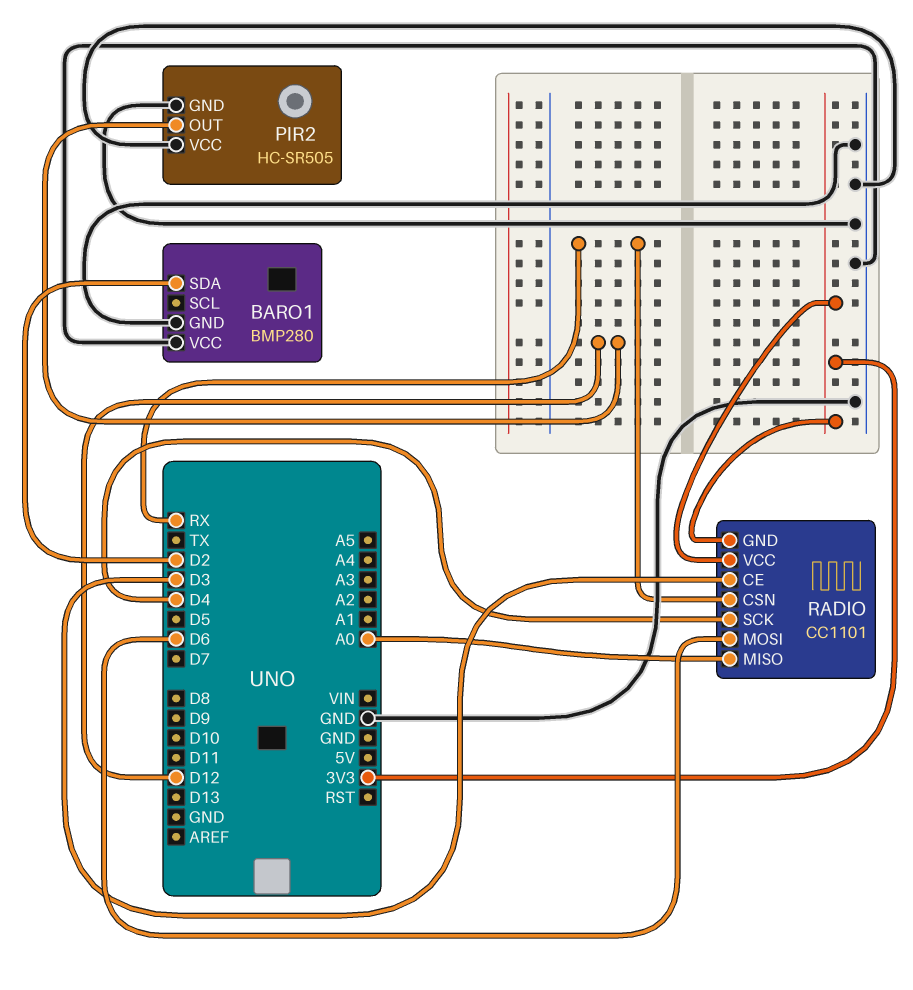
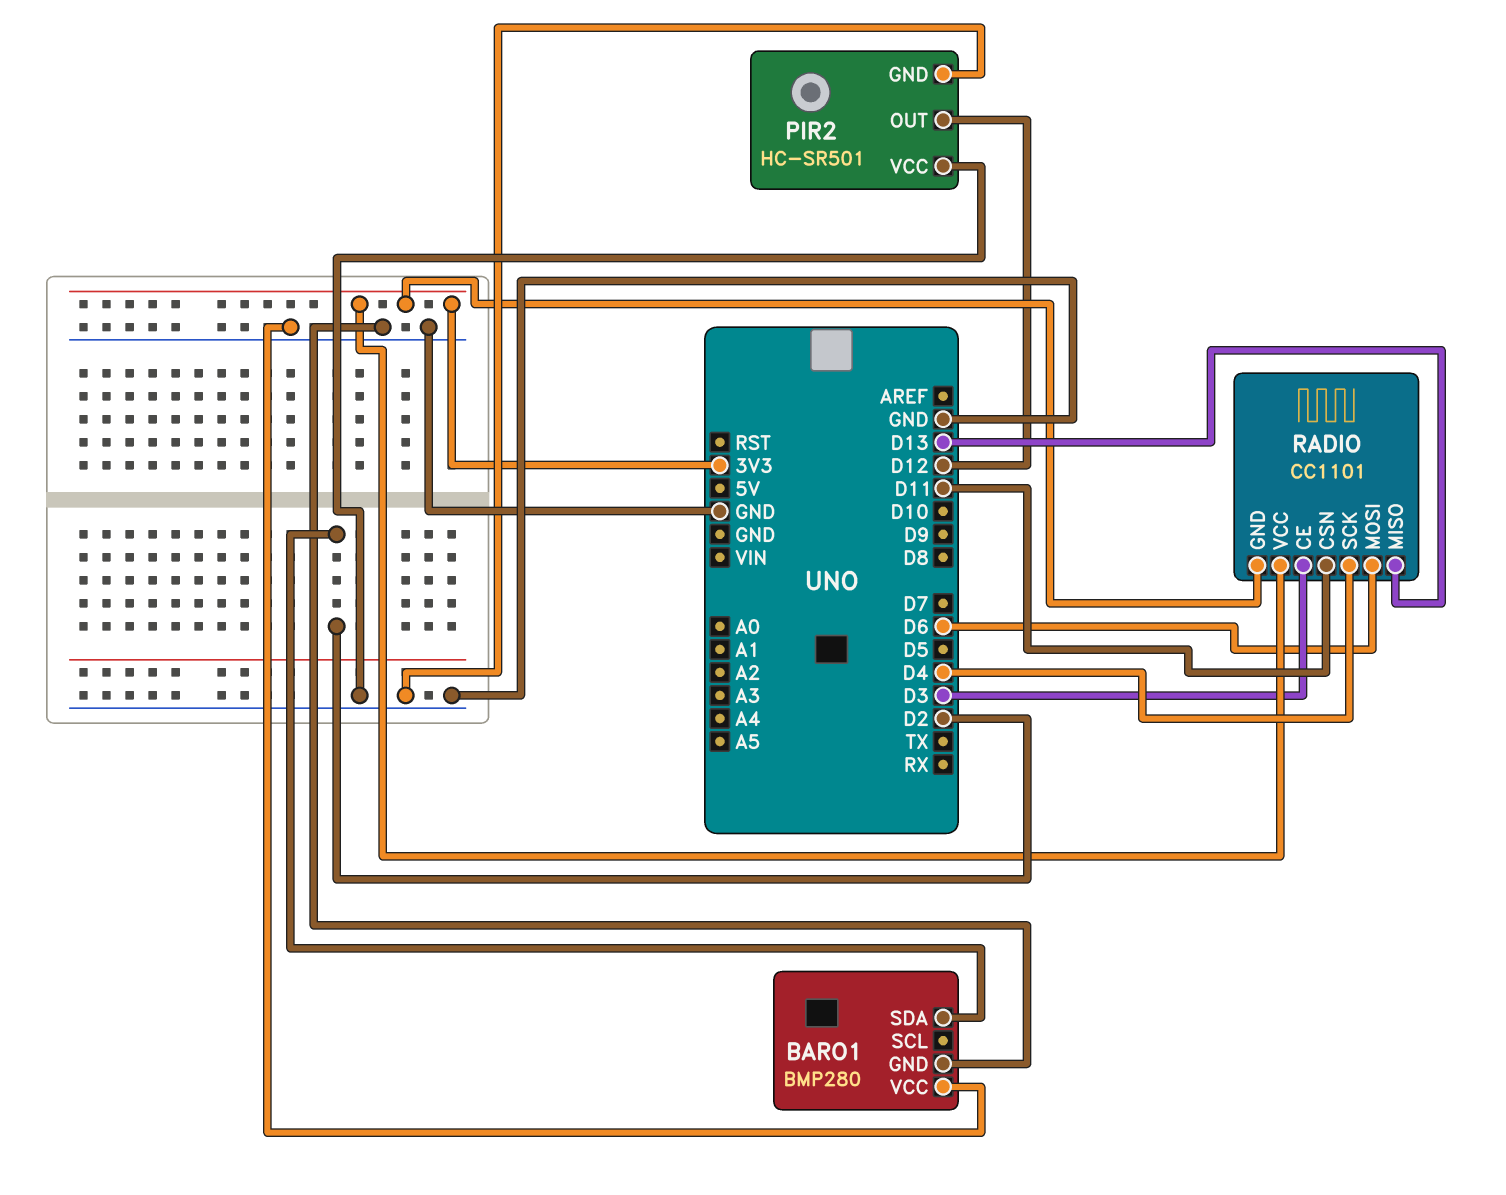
PIR2: HC-SR505 -> HC-SR501
RADIO pin CSN: RX -> D11
RADIO pin MISO: A0 -> D13

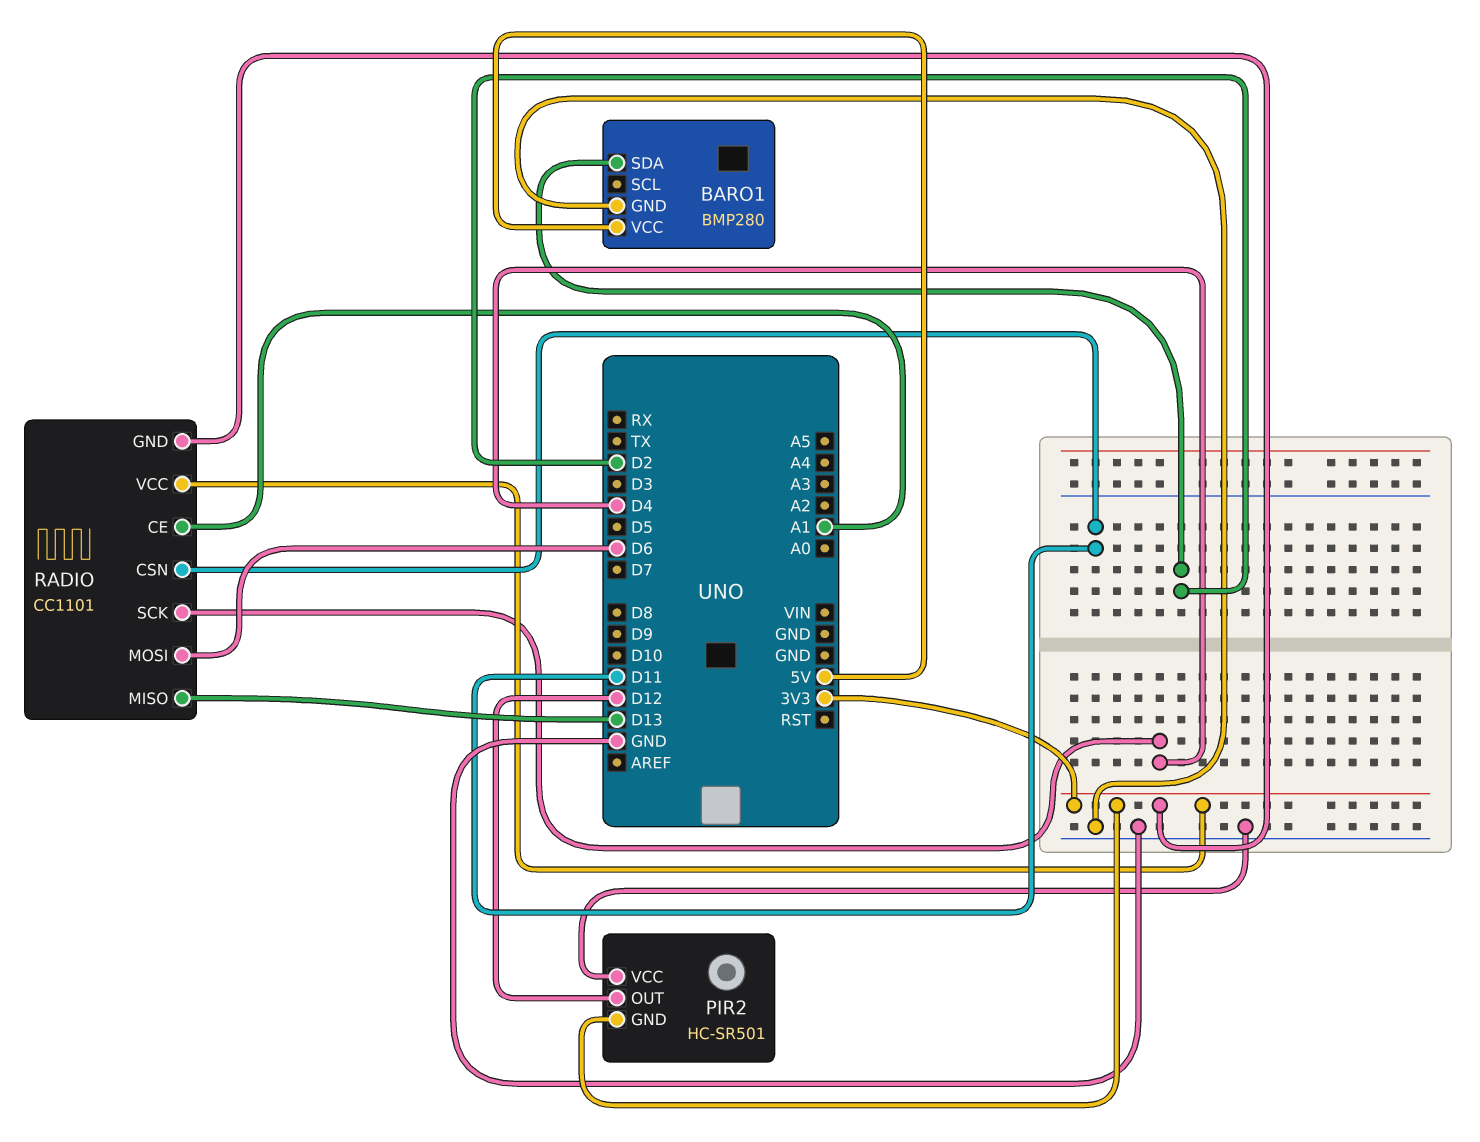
BARO1 pin VCC: GND -> 5V
PIR2 pin GND: GND -> 3V3
RADIO pin CE: D3 -> A1

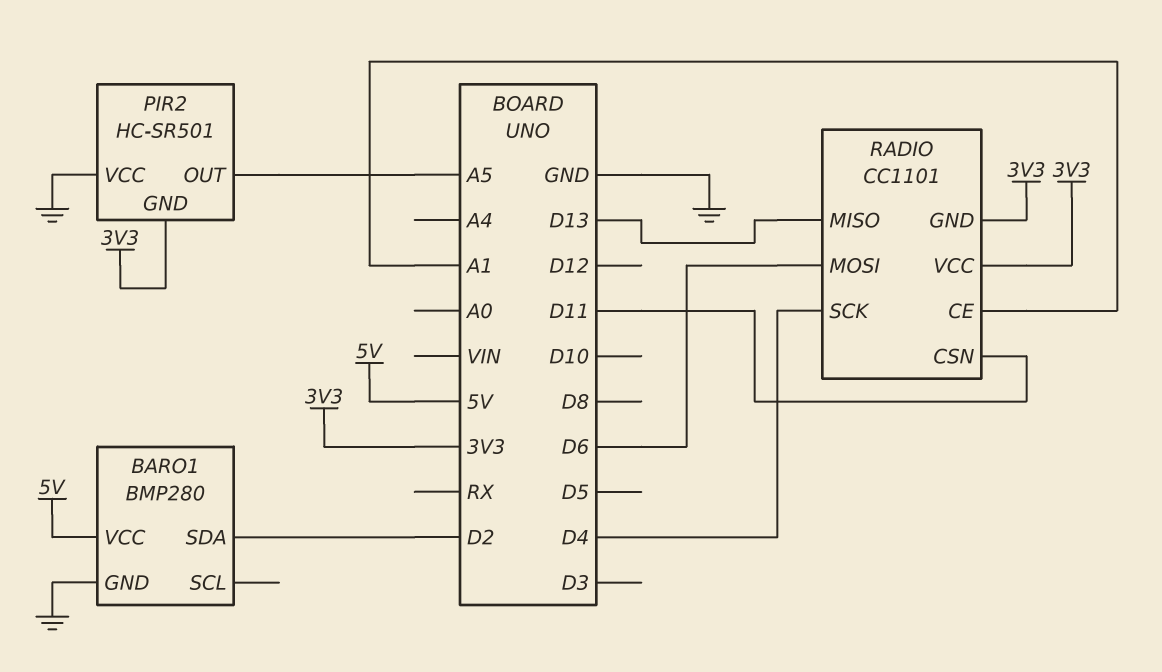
PIR2 pin OUT: D12 -> A5

